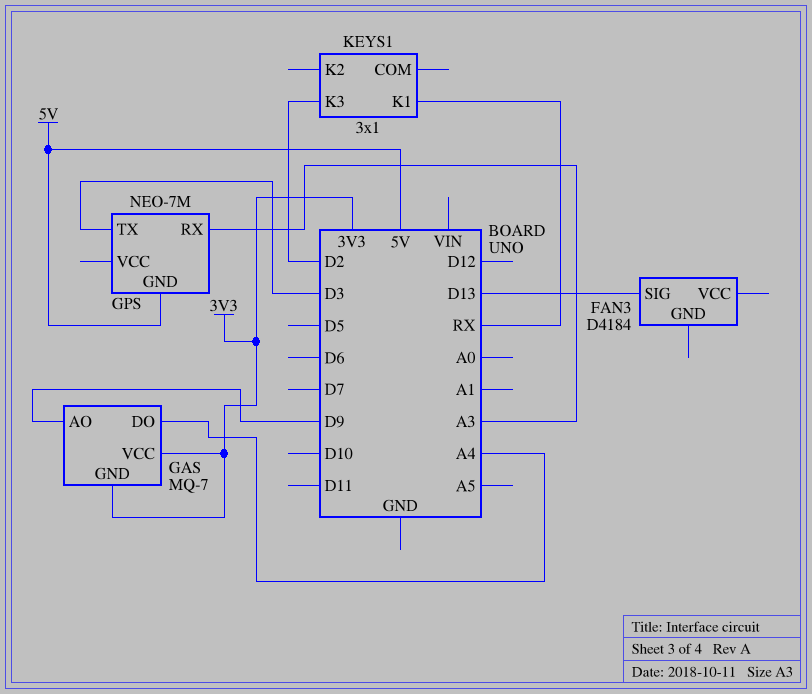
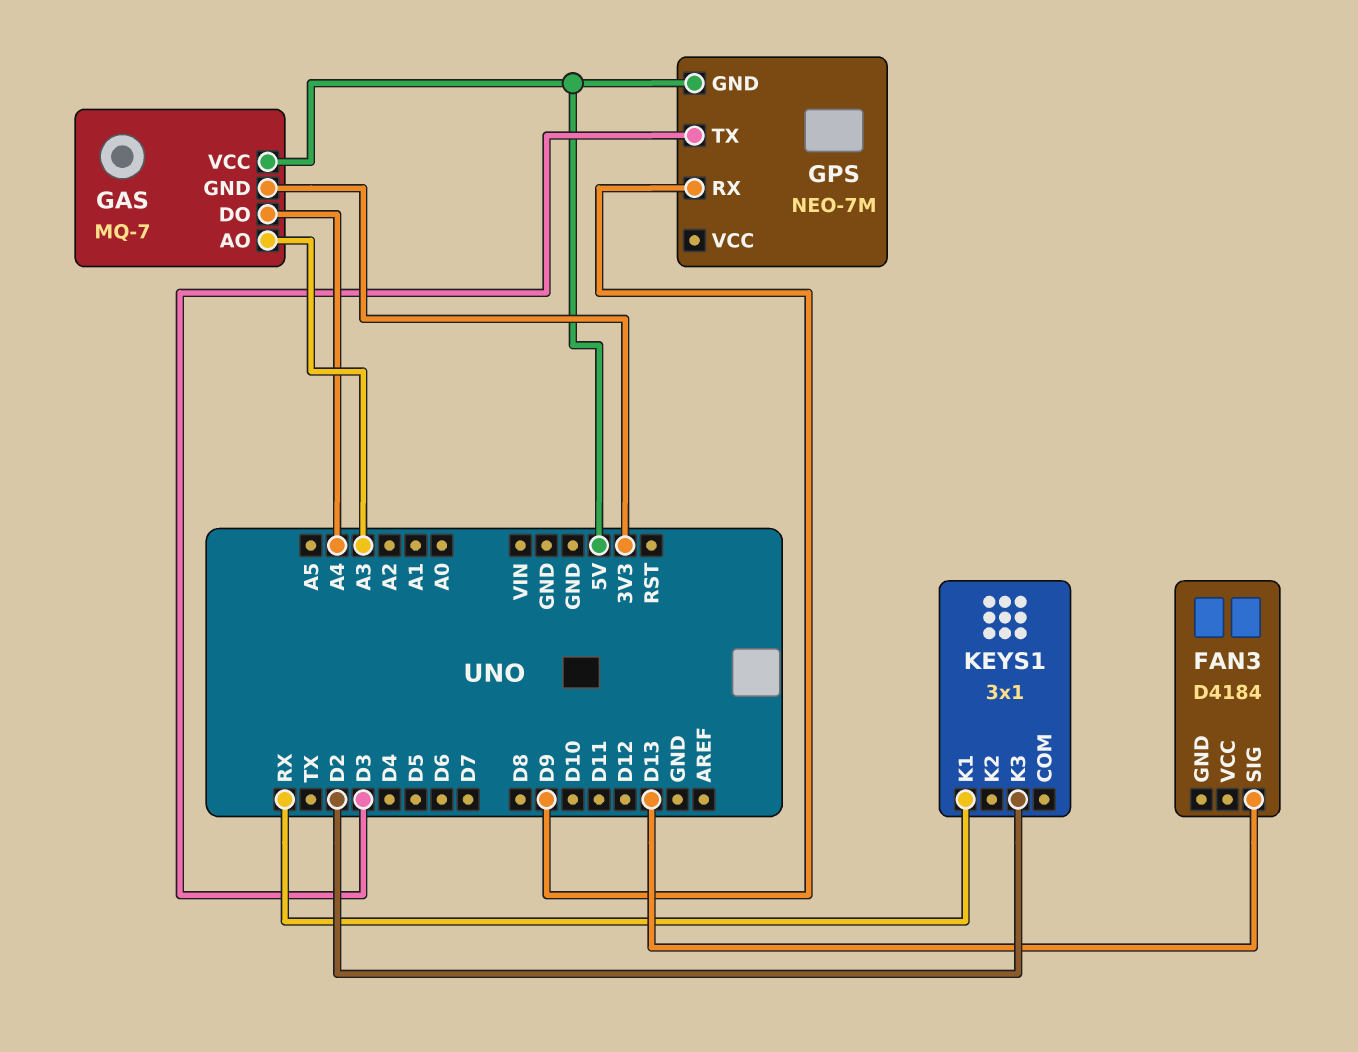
GAS pin AO: D9 -> A3
GAS pin VCC: 3V3 -> 5V
GPS pin RX: A3 -> D9

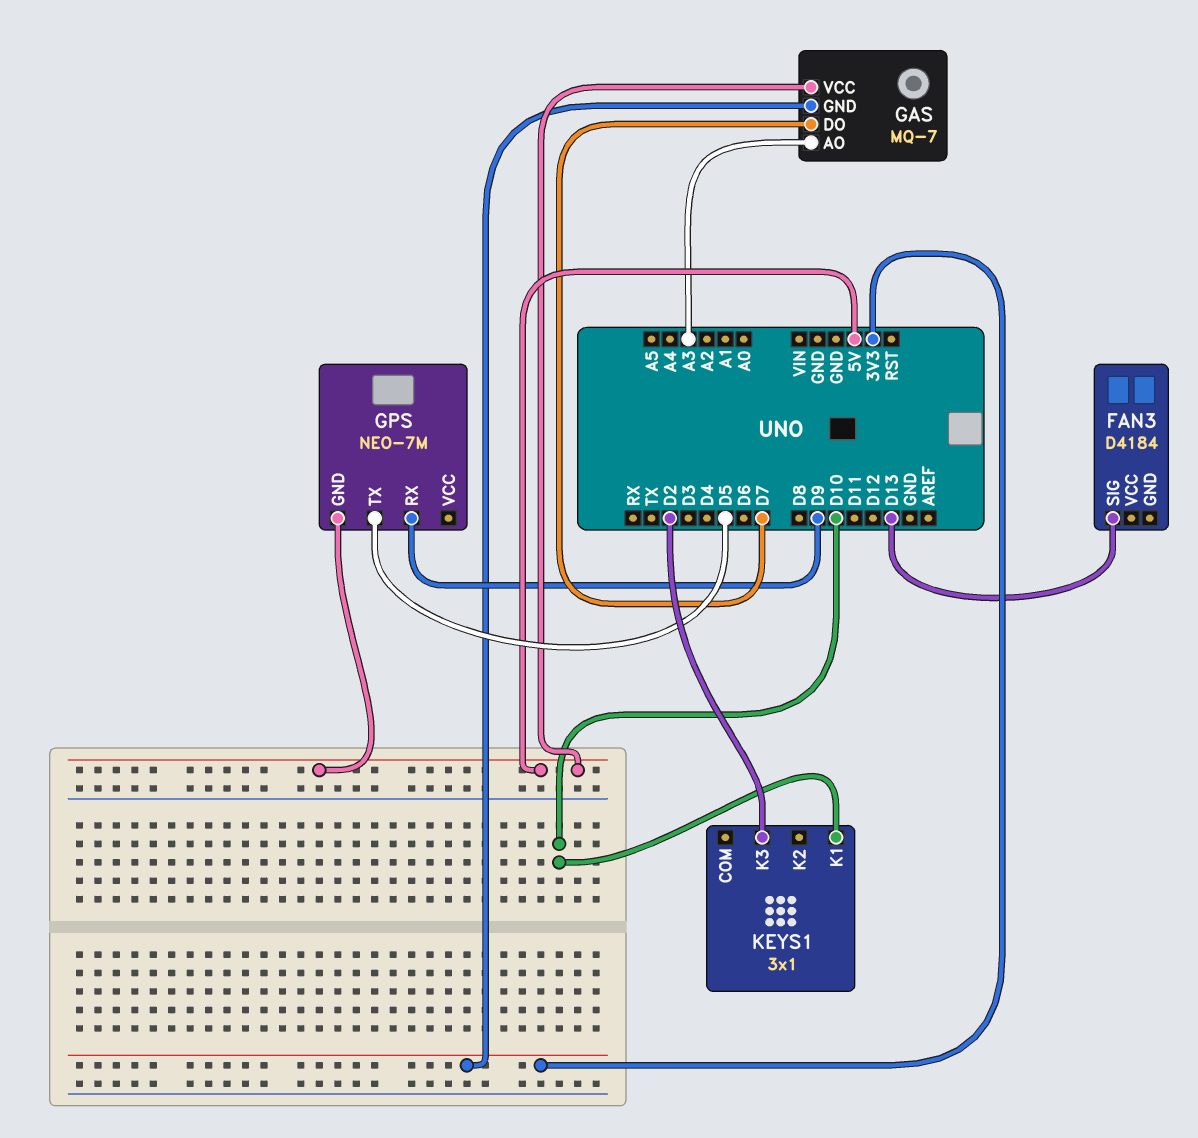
GAS pin DO: A4 -> D7
GPS pin TX: D3 -> D5
KEYS1 pin K1: RX -> D10

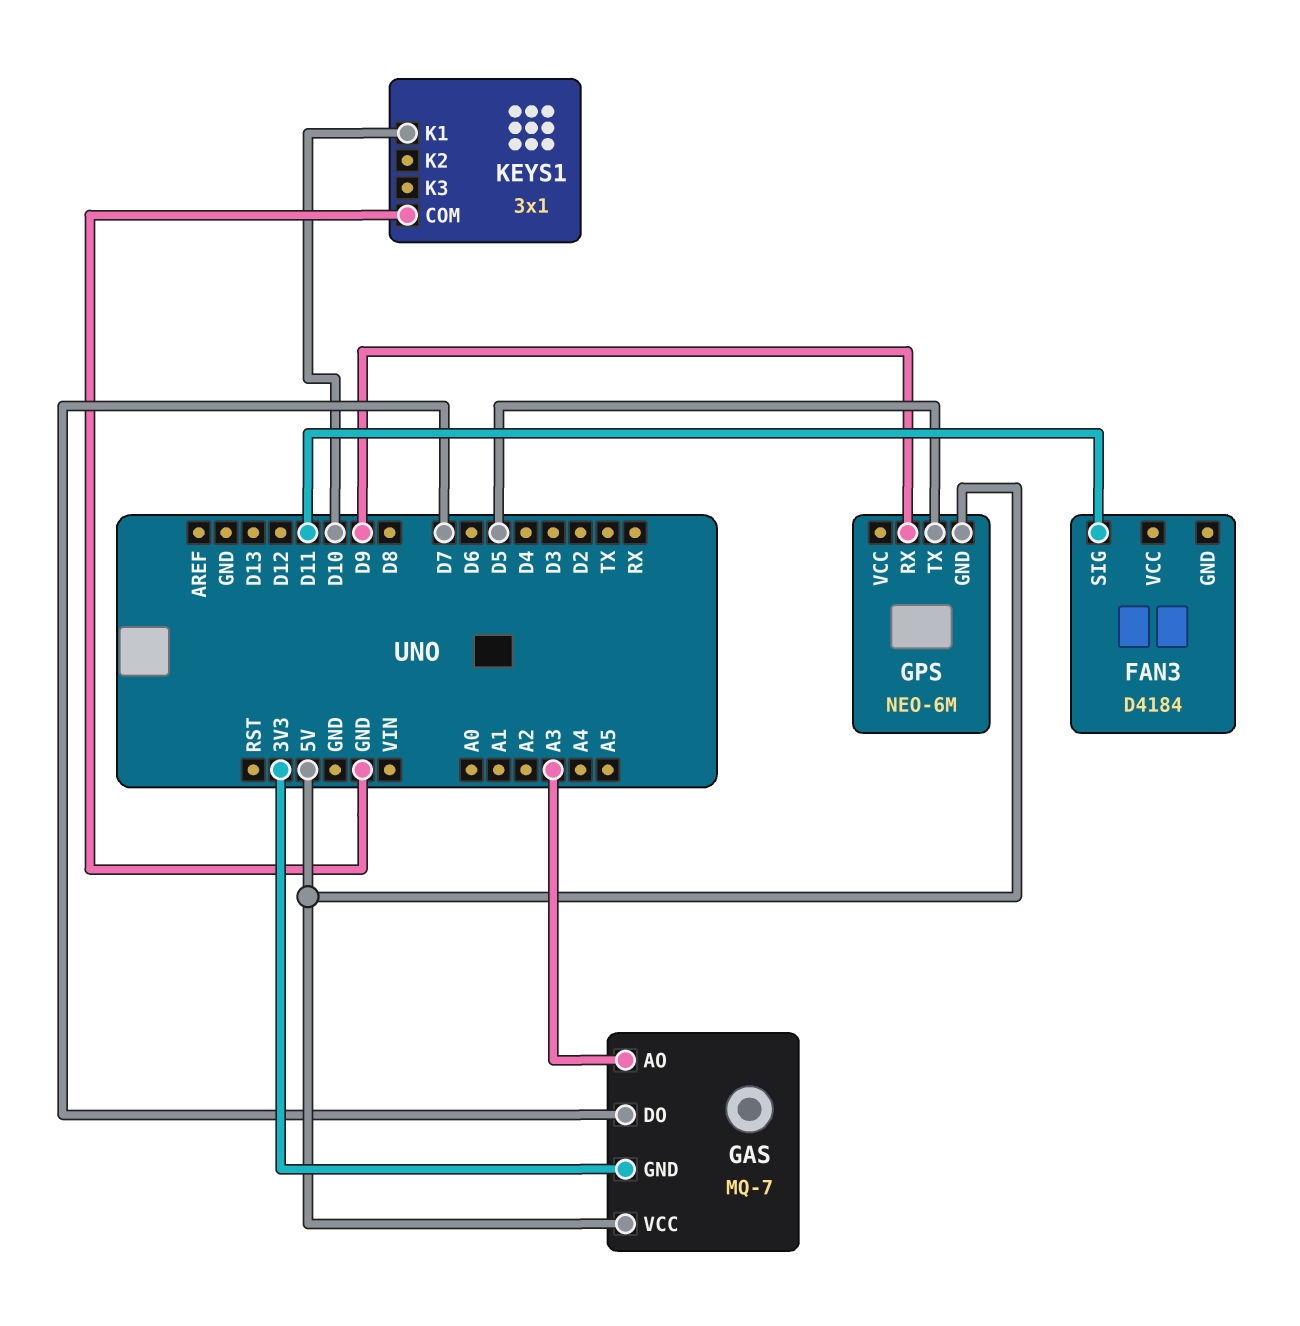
FAN3 pin SIG: D13 -> D11
GPS: NEO-7M -> NEO-6M
KEYS1 pin COM: none -> GND
KEYS1 pin K3: D2 -> none

